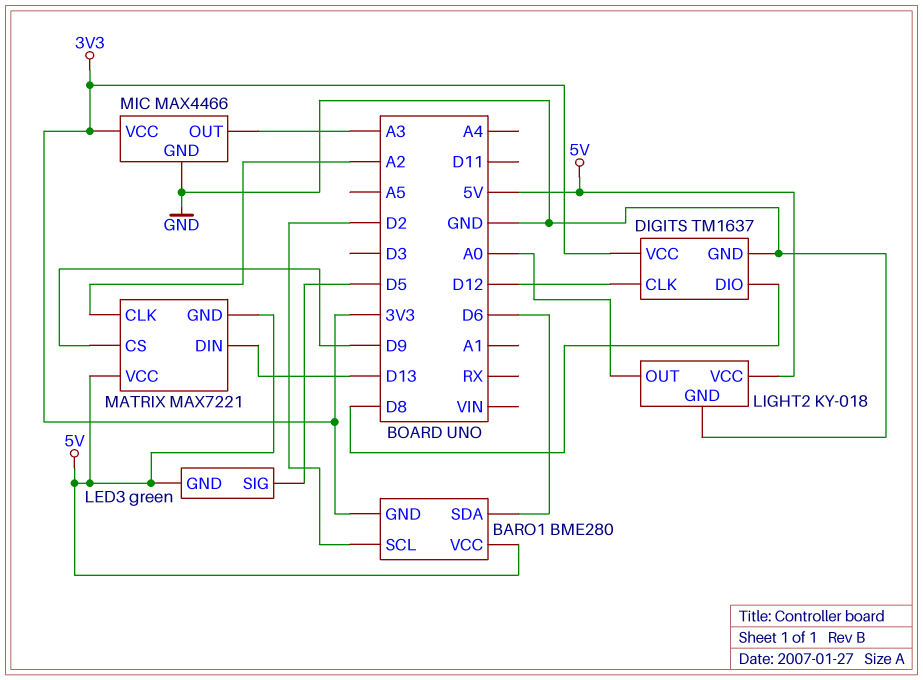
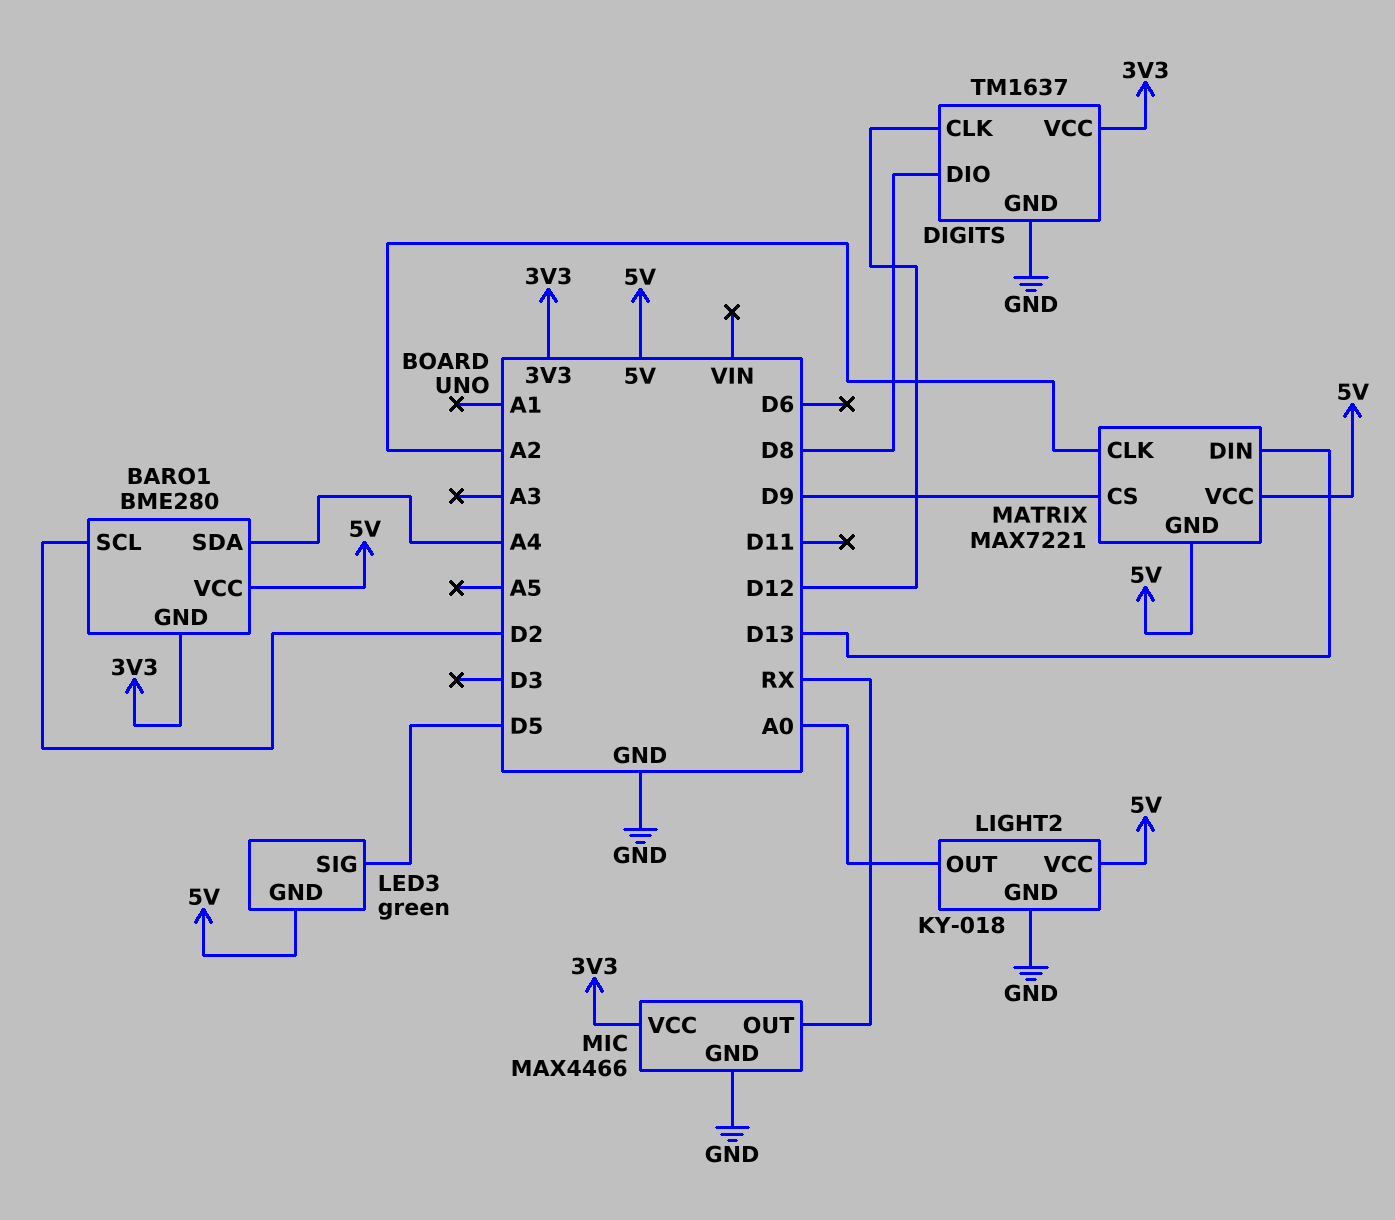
BARO1 pin SDA: D6 -> A4
MIC pin OUT: A3 -> RX

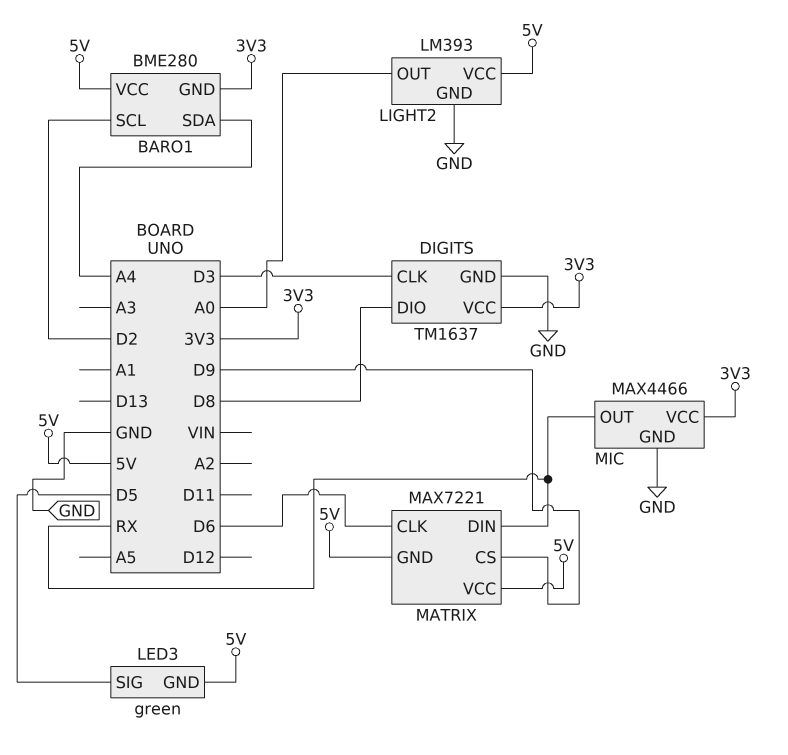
DIGITS pin CLK: D12 -> D3
LIGHT2: KY-018 -> LM393
MATRIX pin CLK: A2 -> D6
MATRIX pin DIN: D13 -> RX

